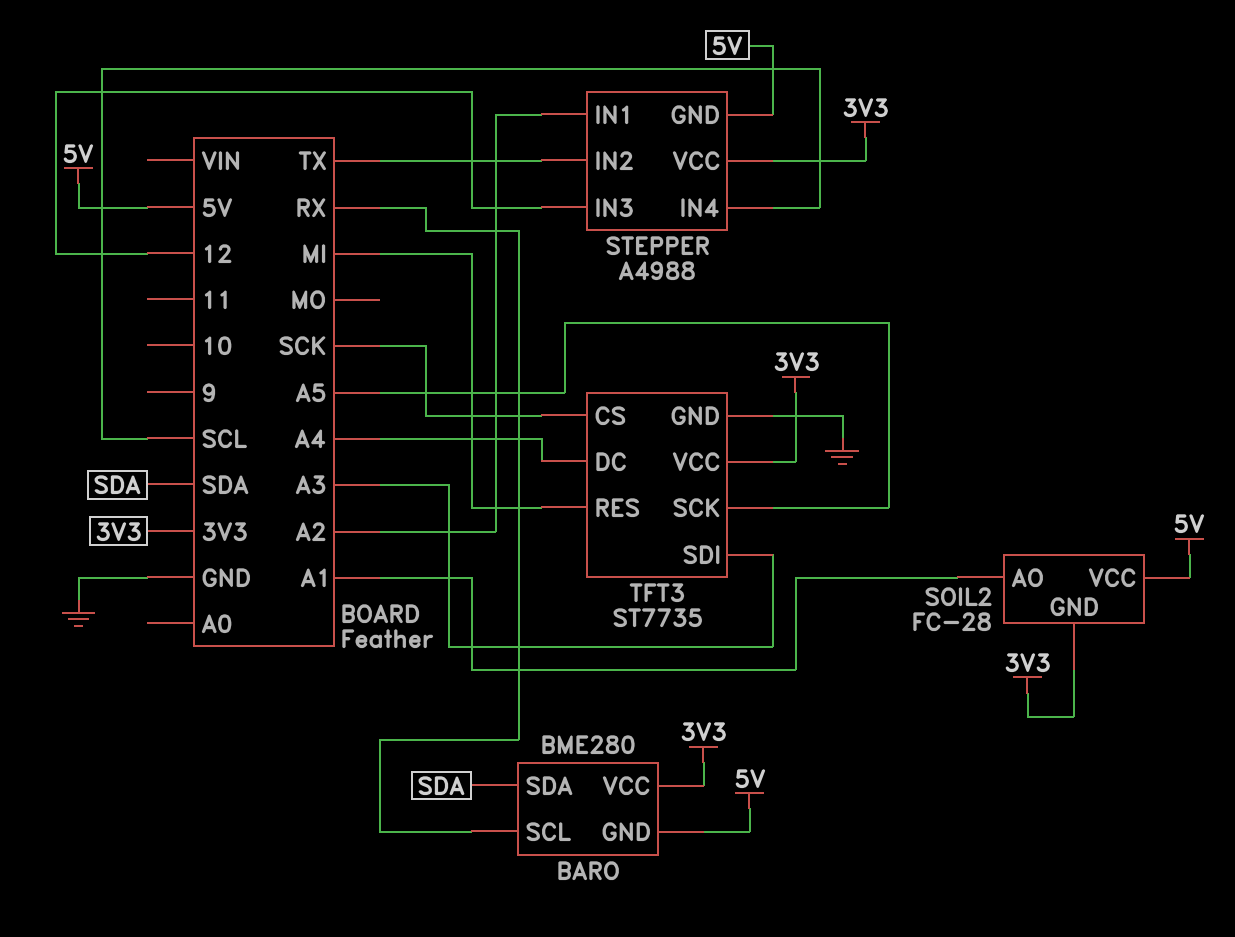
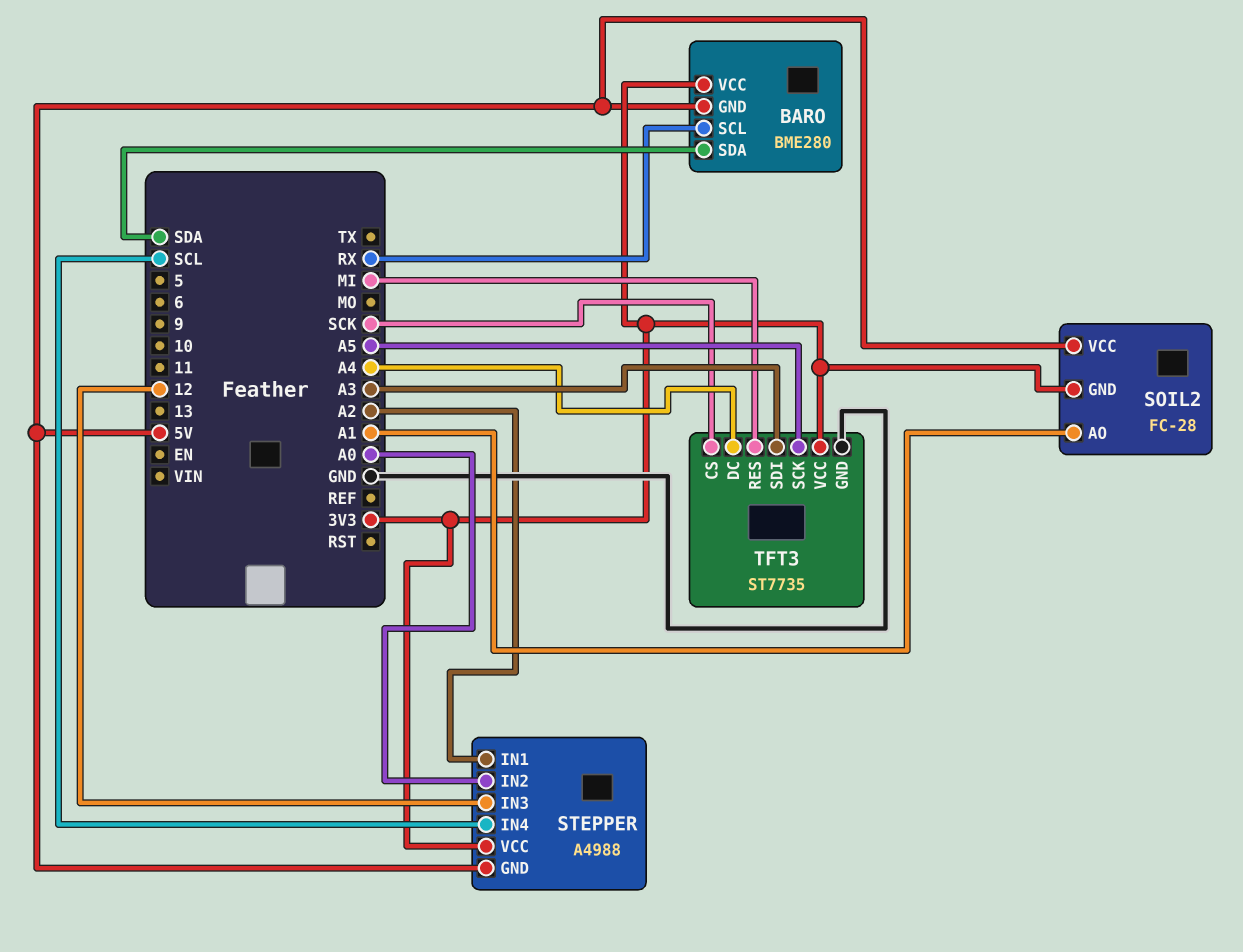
STEPPER pin IN2: TX -> A0

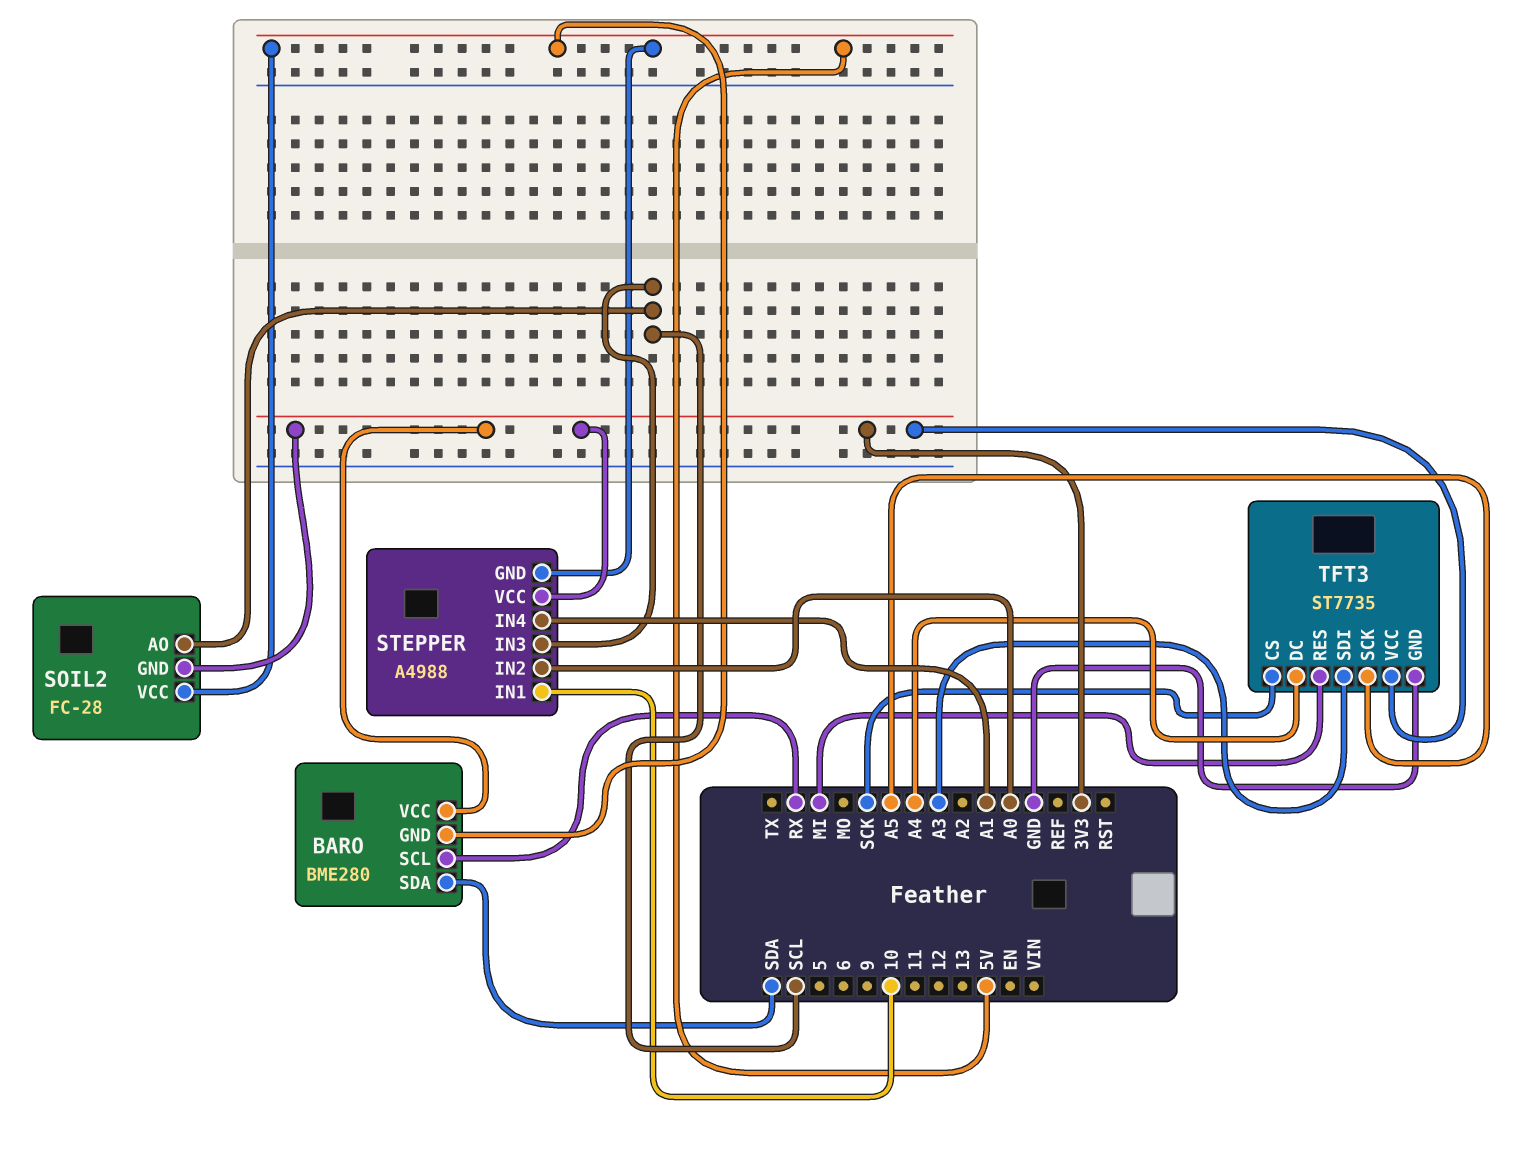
SOIL2 pin AO: A1 -> SCL
STEPPER pin IN1: A2 -> 10
STEPPER pin IN3: 12 -> SCL
STEPPER pin IN4: SCL -> A1

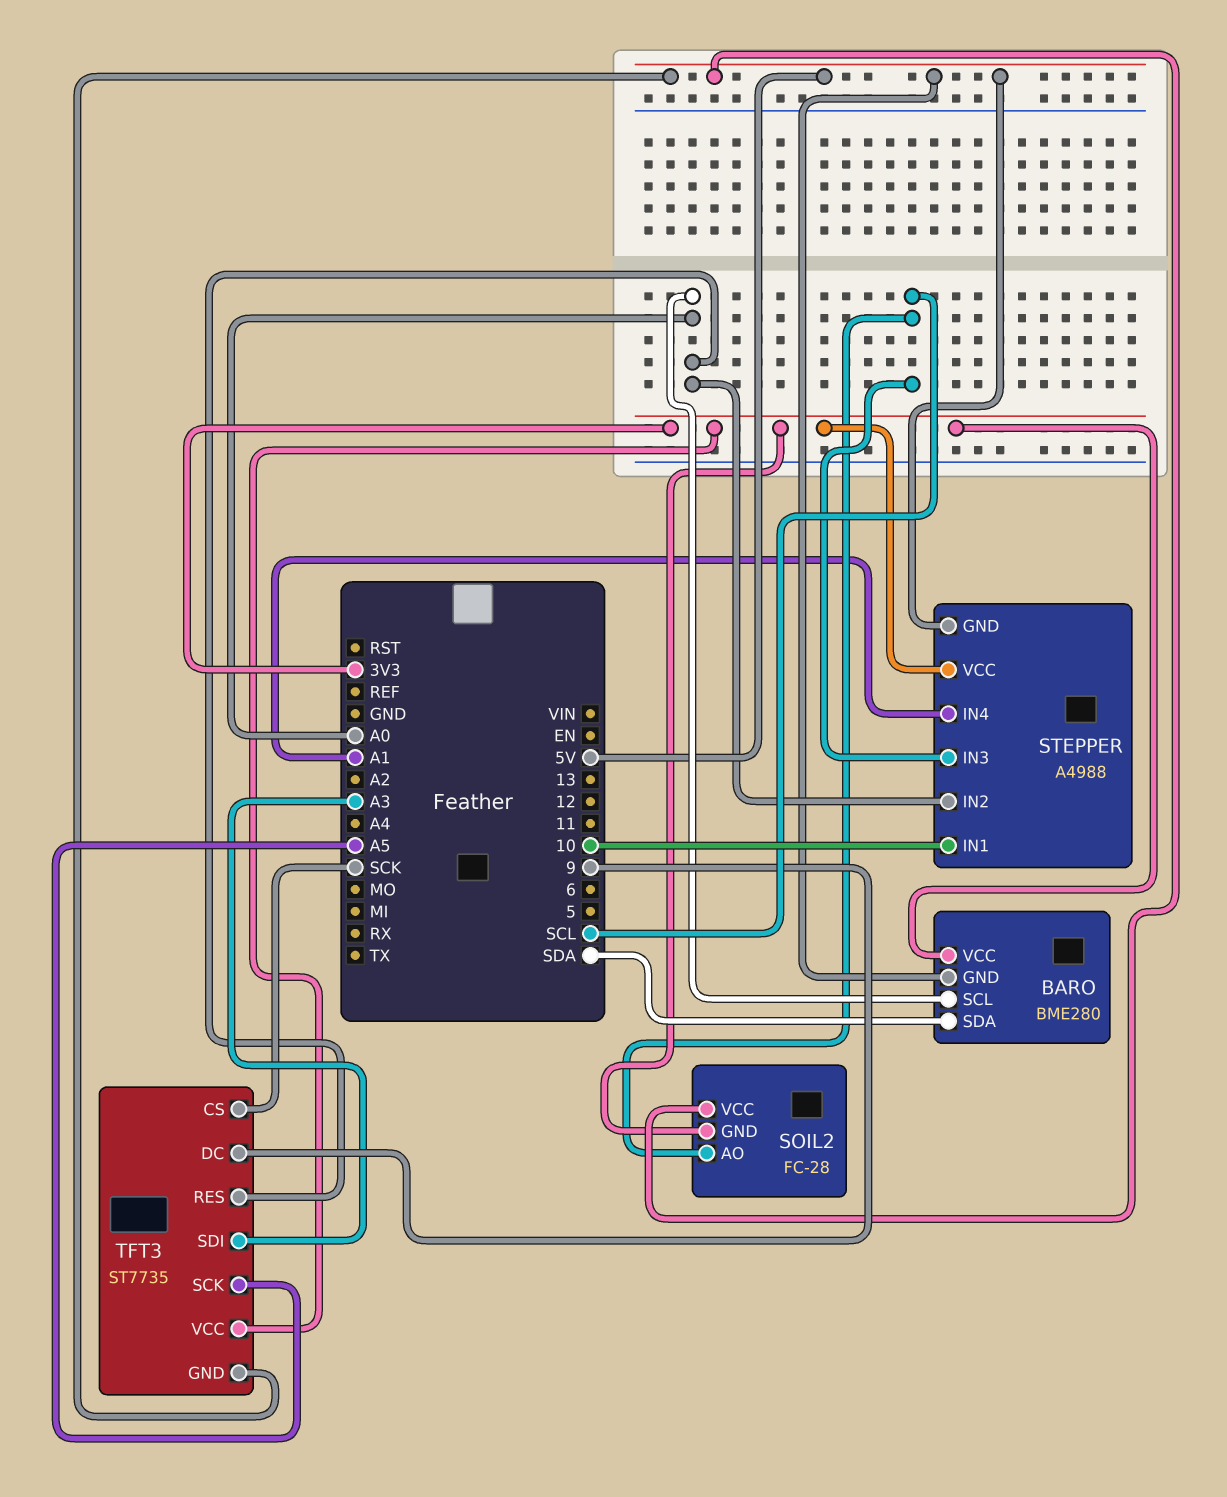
BARO pin SCL: RX -> A0
TFT3 pin DC: A4 -> 9
TFT3 pin GND: GND -> 5V
TFT3 pin RES: MI -> A0

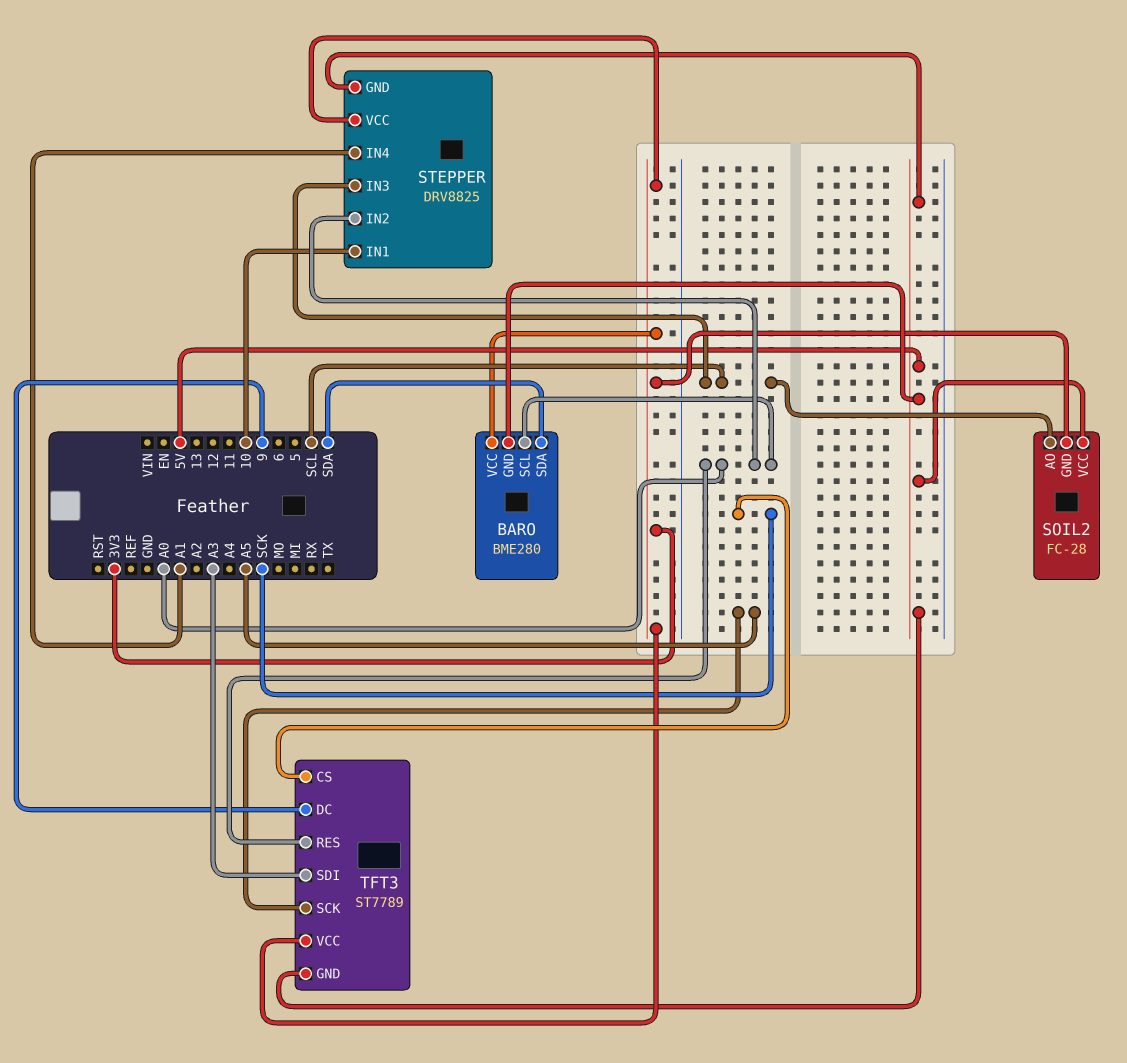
STEPPER: A4988 -> DRV8825
TFT3: ST7735 -> ST7789

